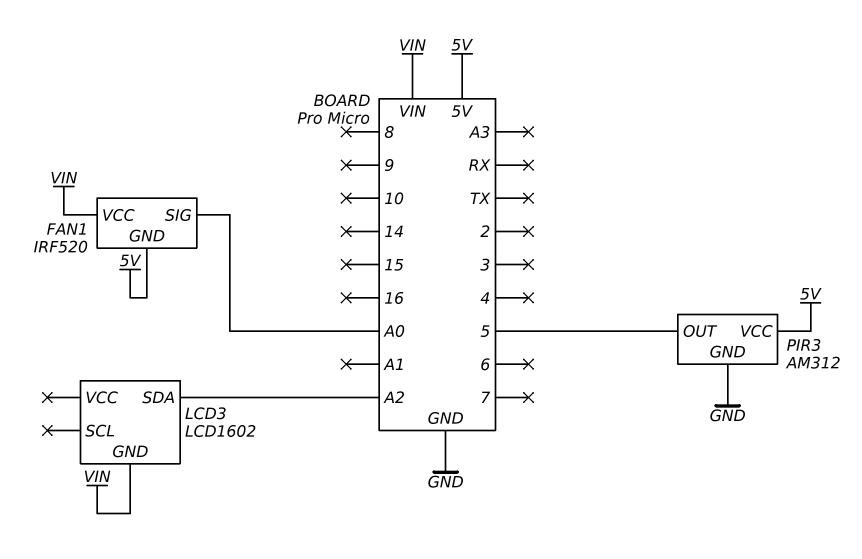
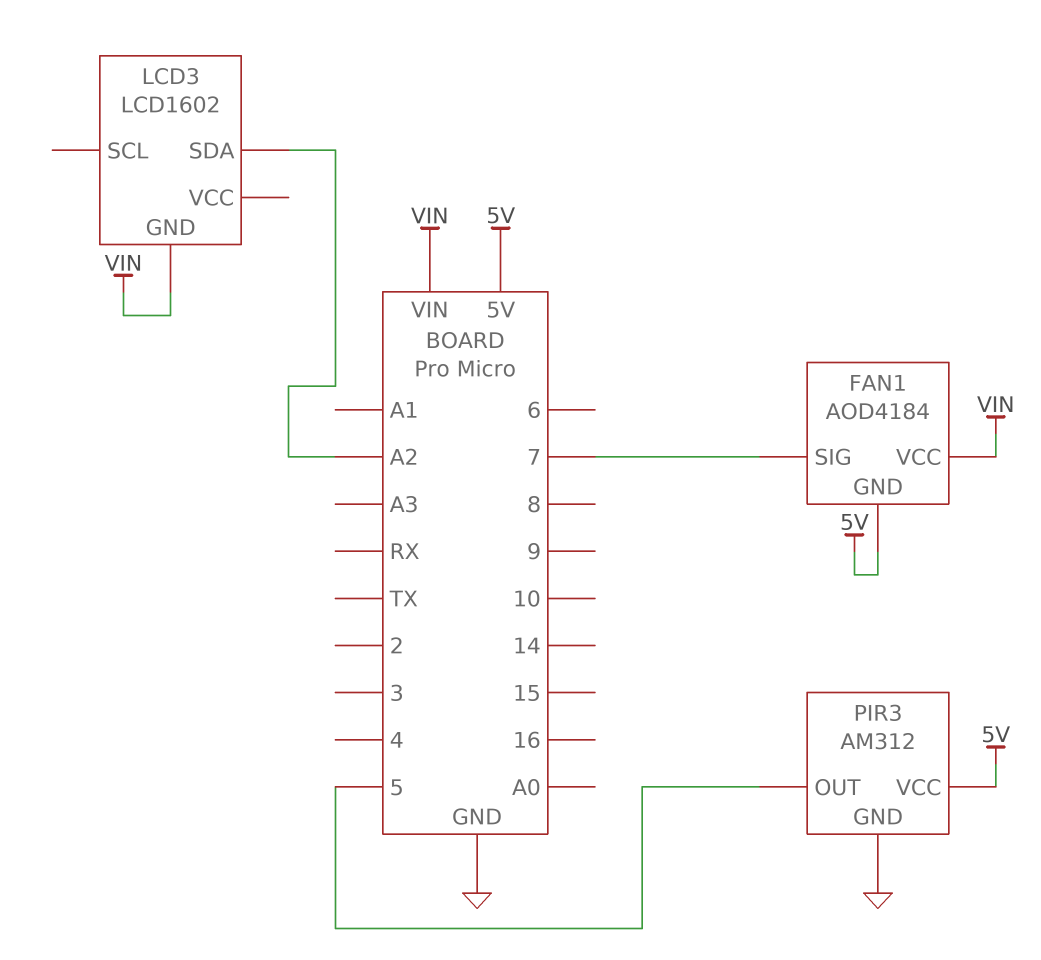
FAN1: IRF520 -> AOD4184
FAN1 pin SIG: A0 -> 7

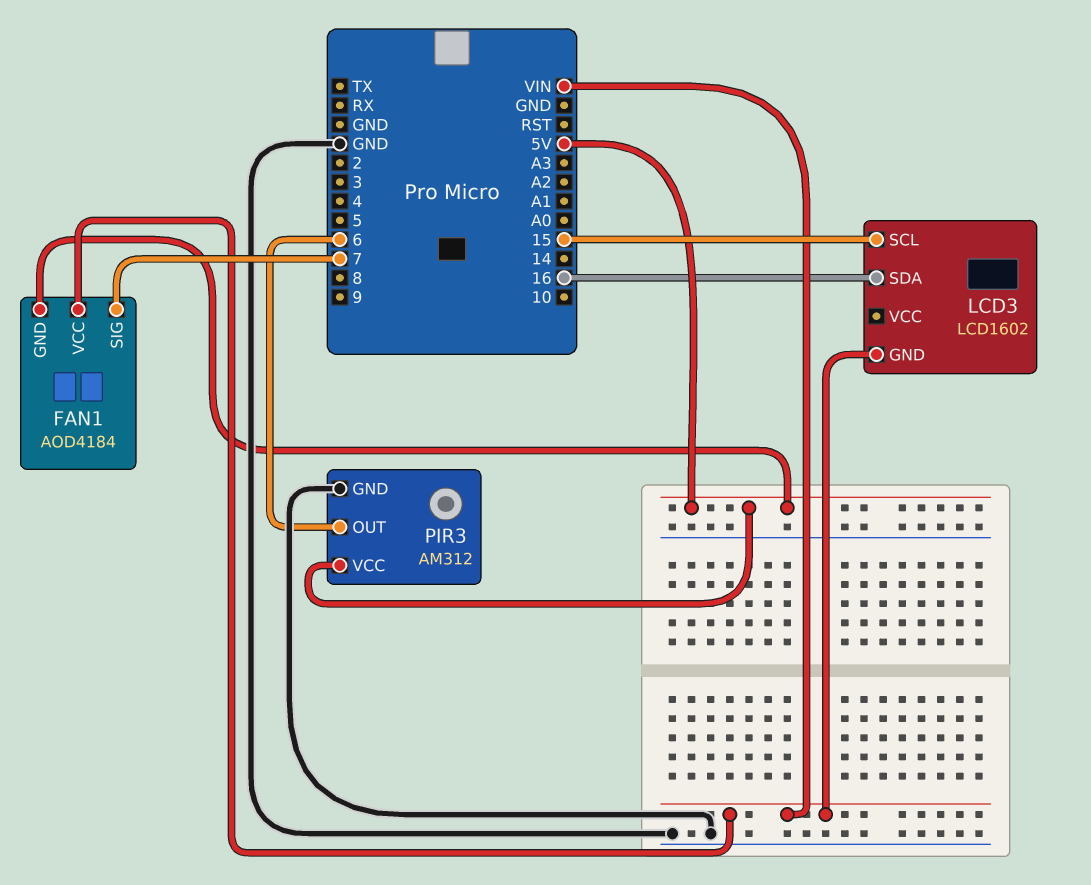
LCD3 pin SCL: none -> 15
LCD3 pin SDA: A2 -> 16
PIR3 pin OUT: 5 -> 6

